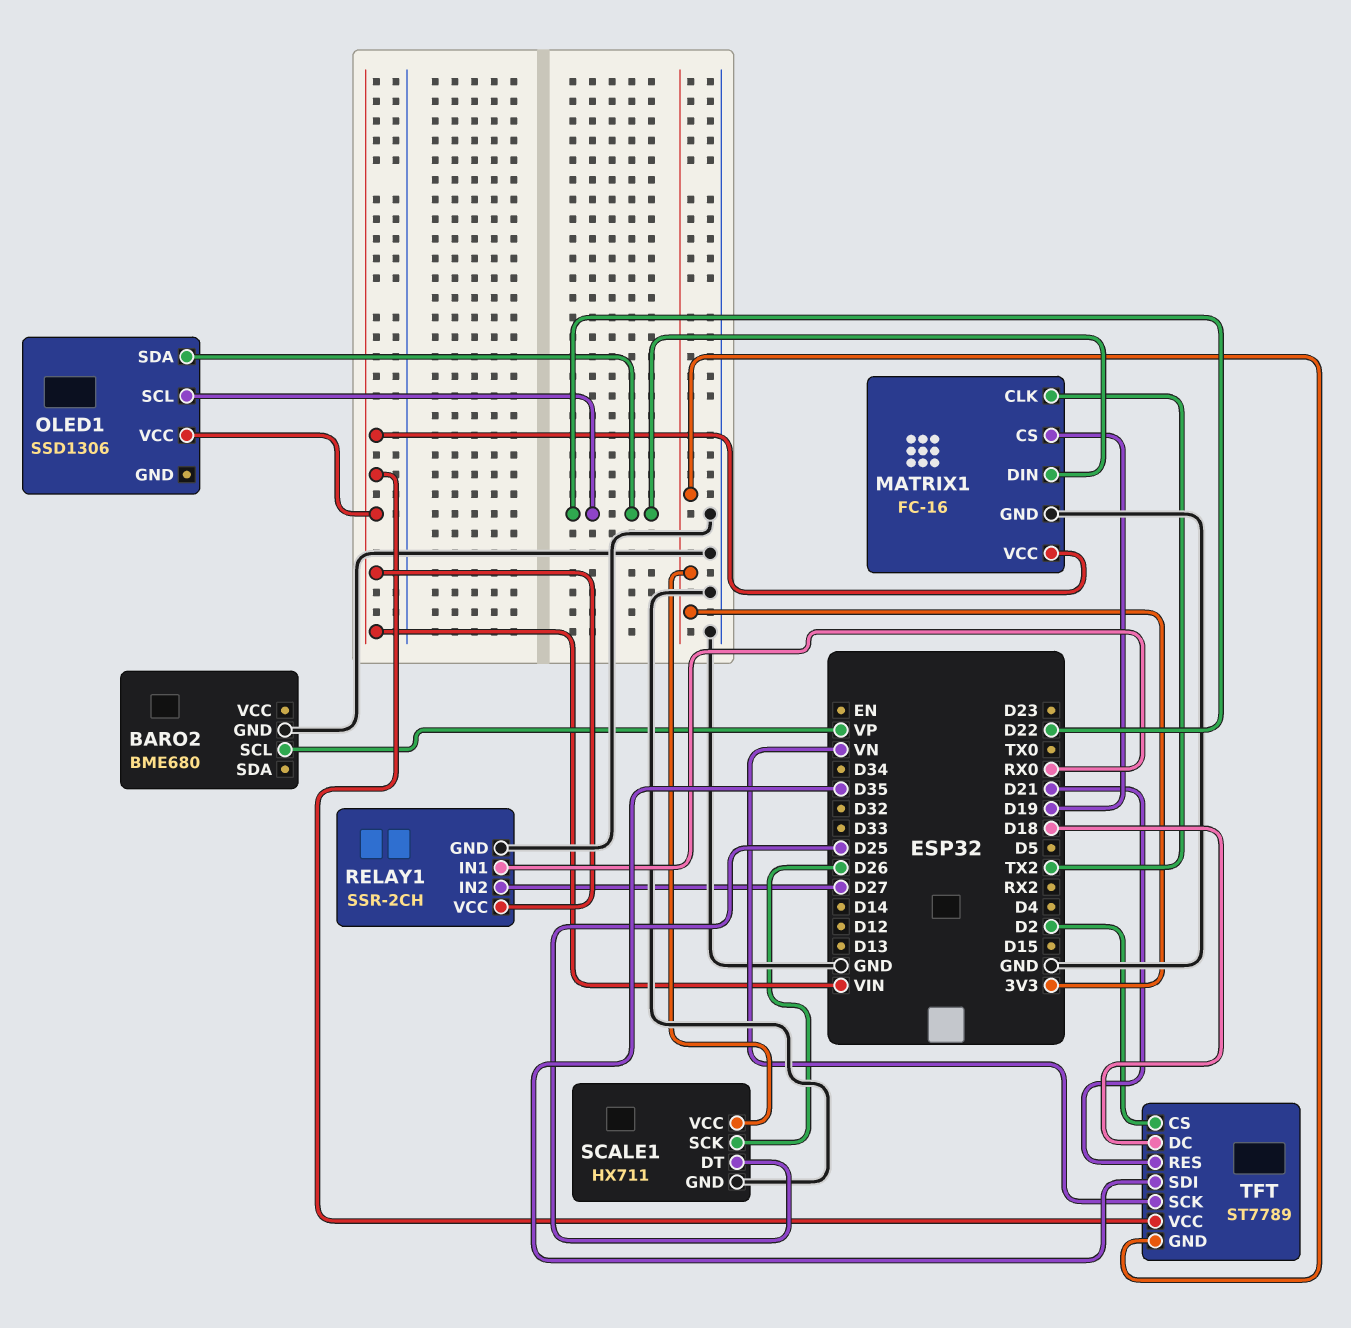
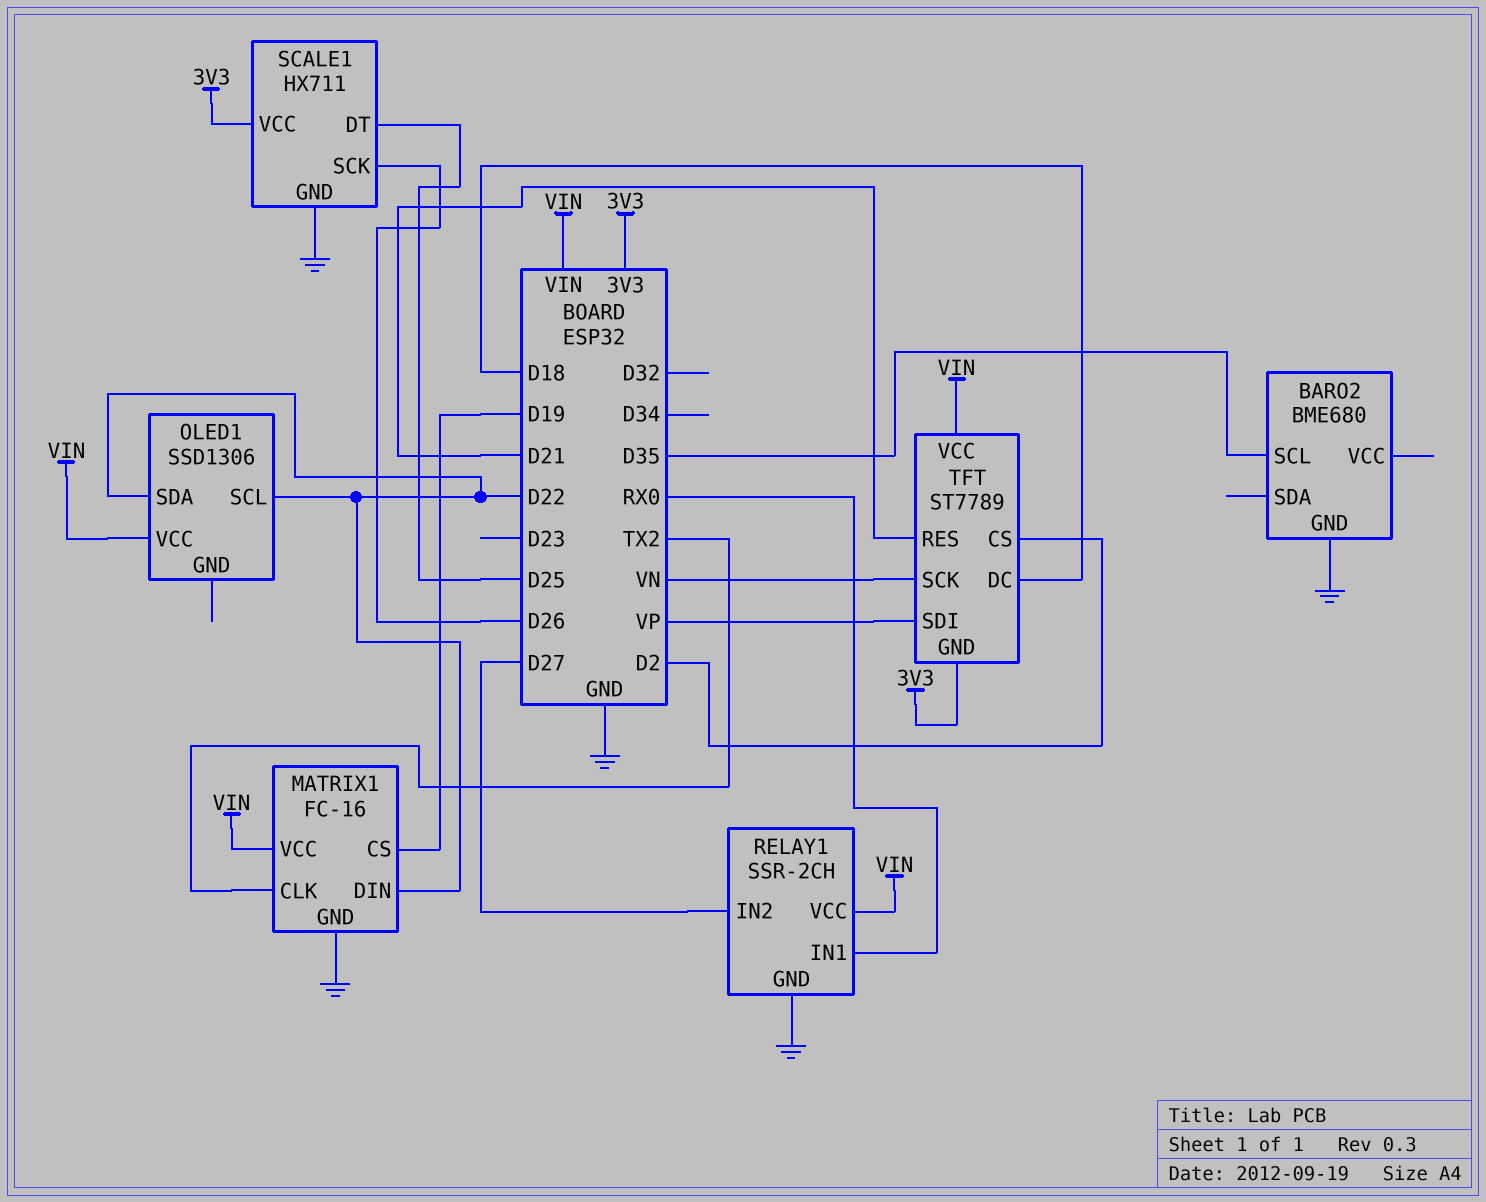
BARO2 pin SCL: VP -> D35
TFT pin SDI: D35 -> VP

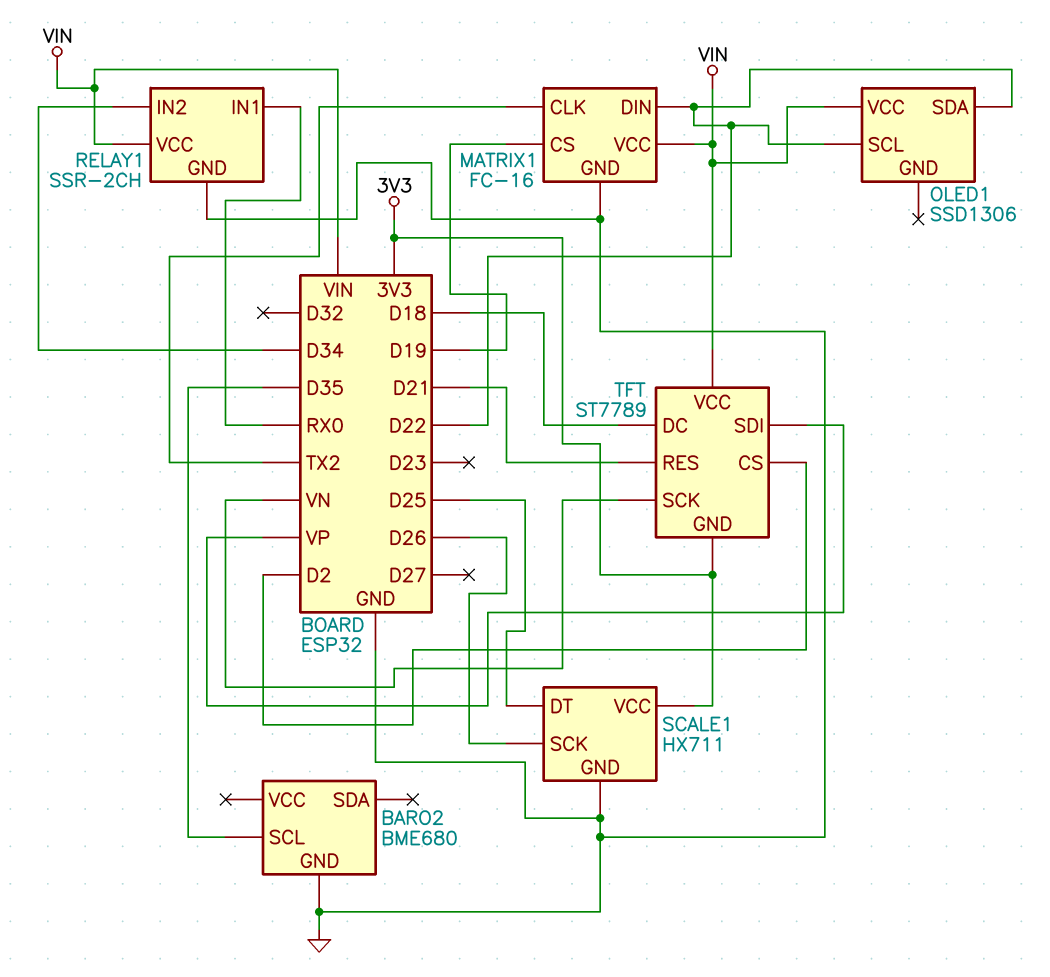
RELAY1 pin IN2: D27 -> D34

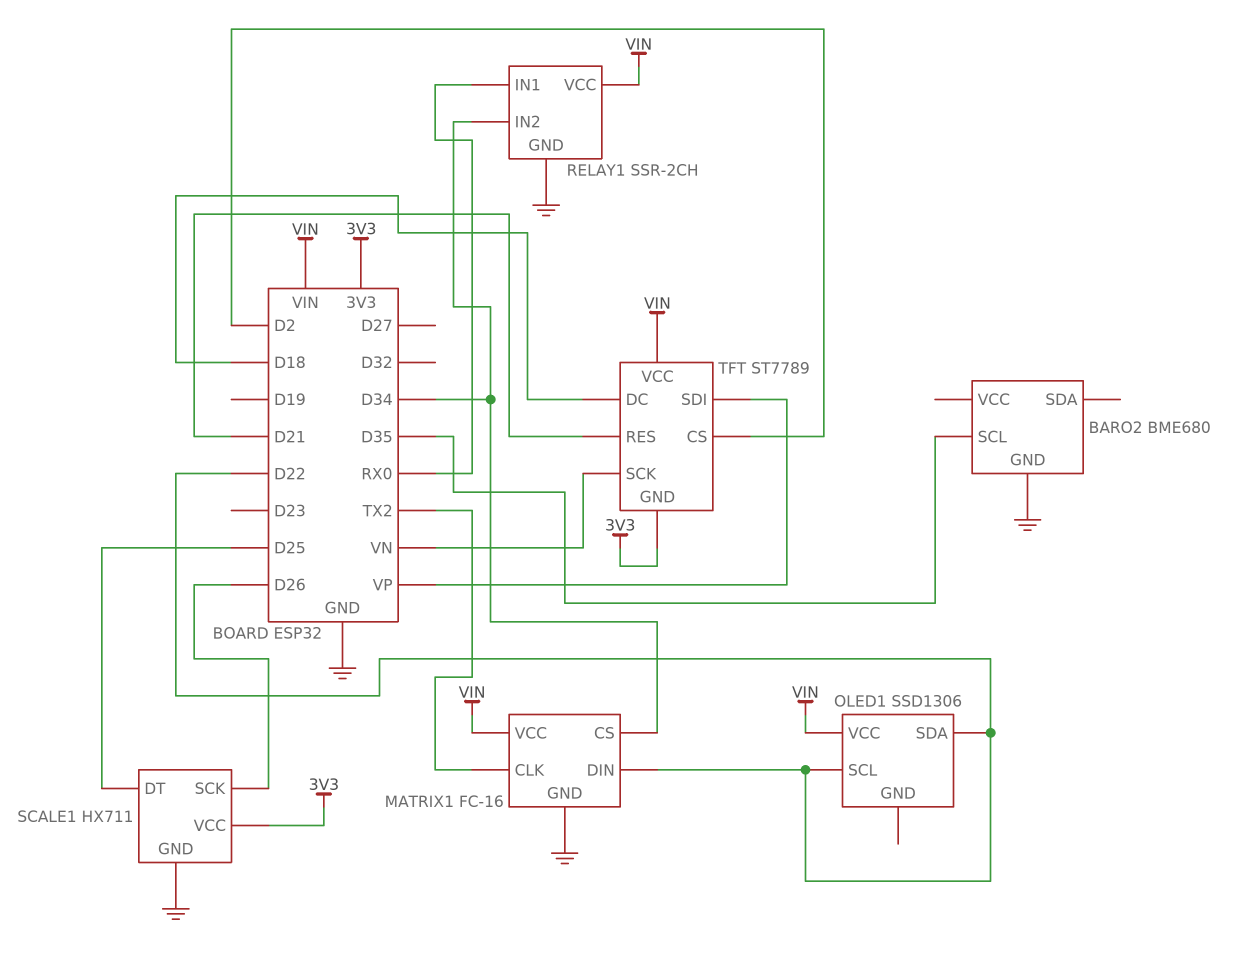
MATRIX1 pin CS: D19 -> D34

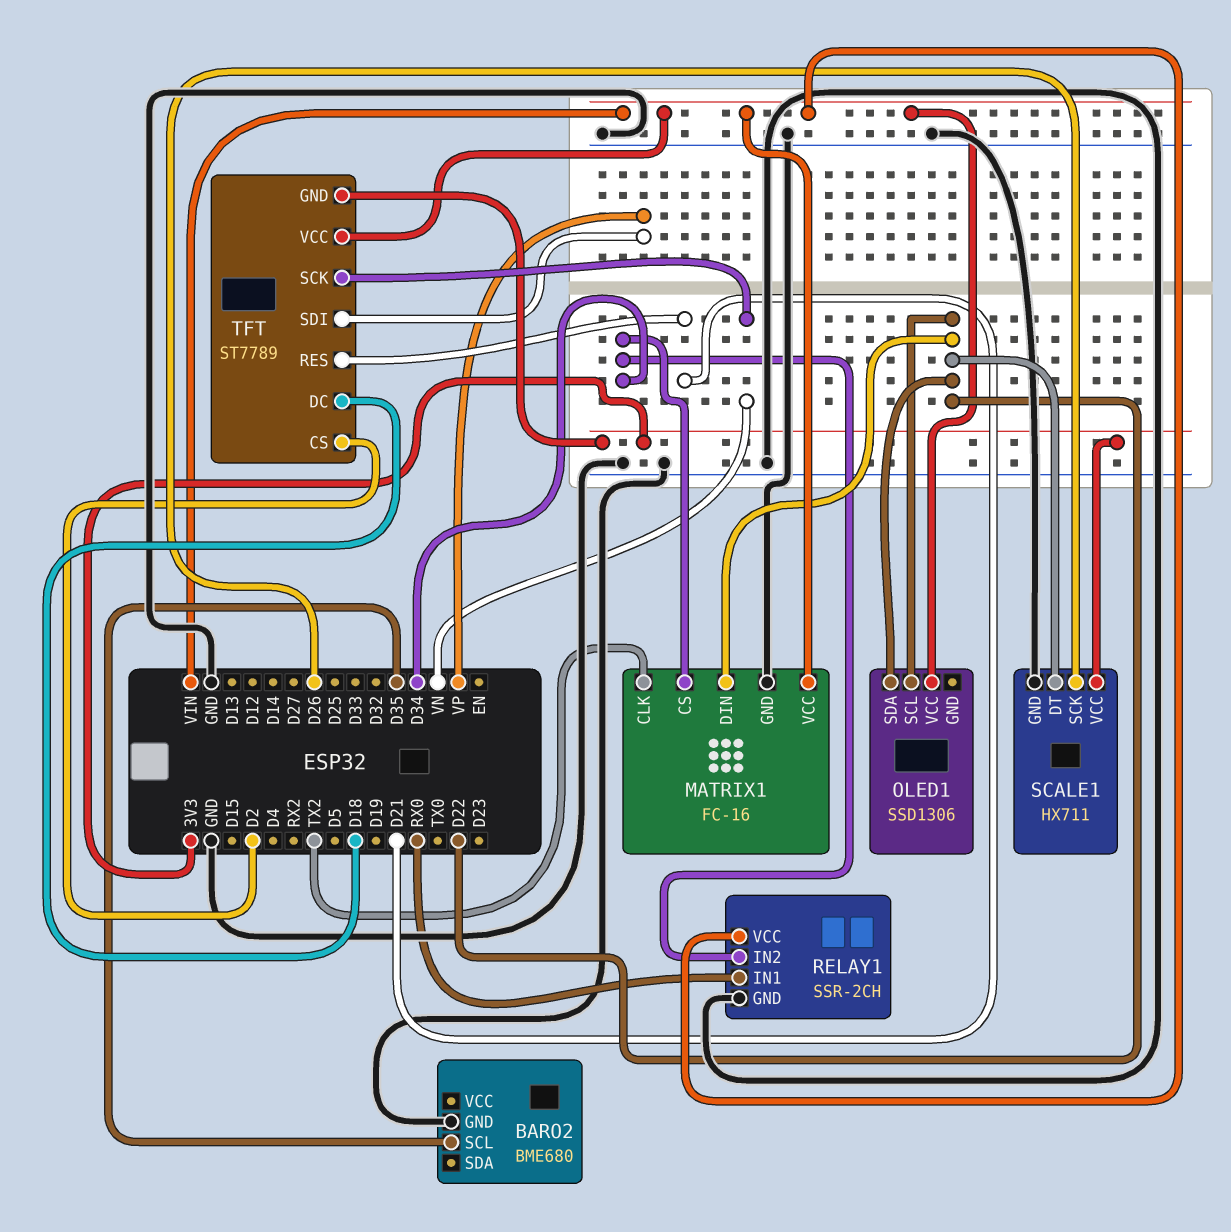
SCALE1 pin DT: D25 -> D22

